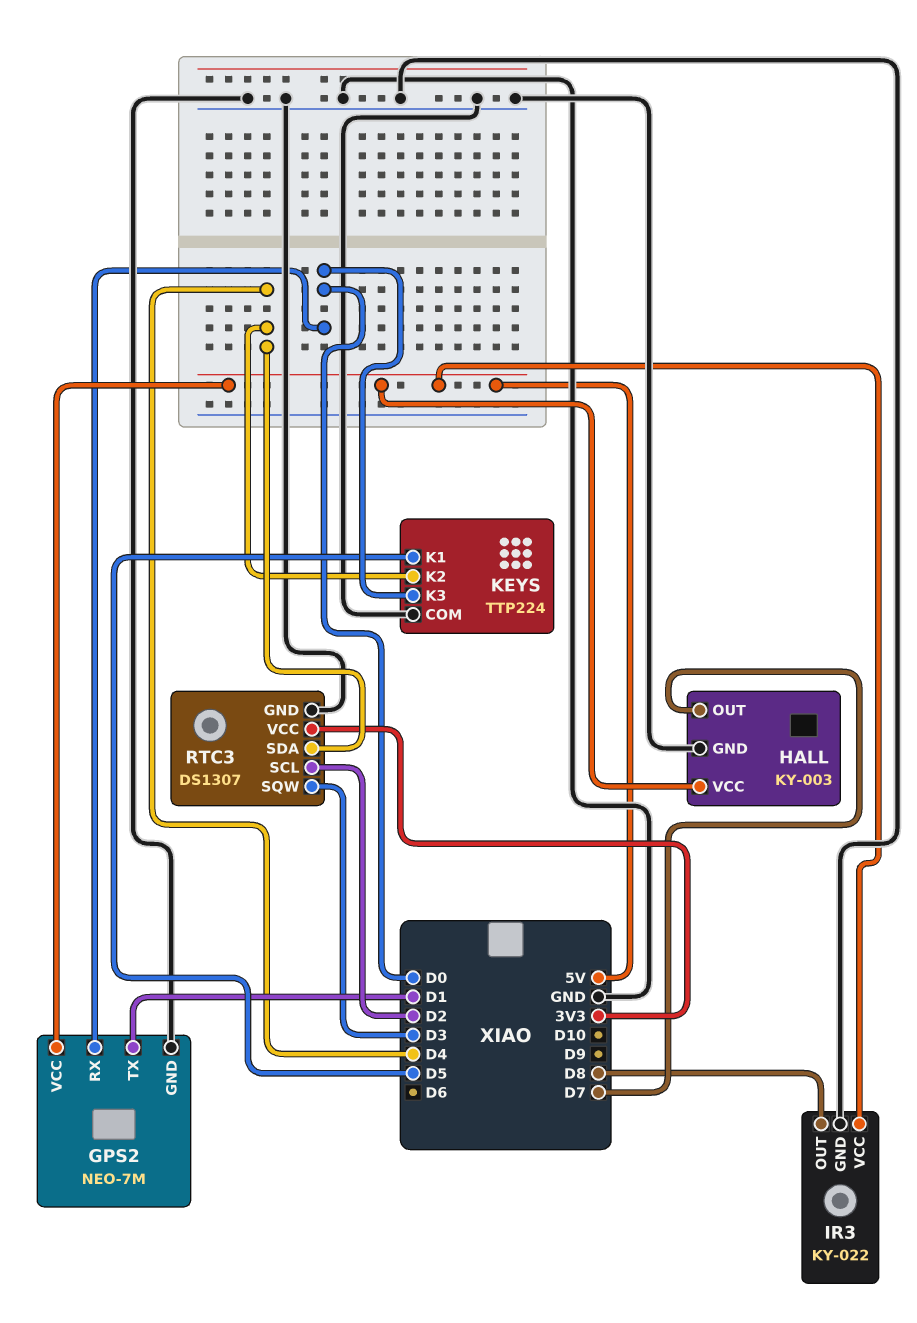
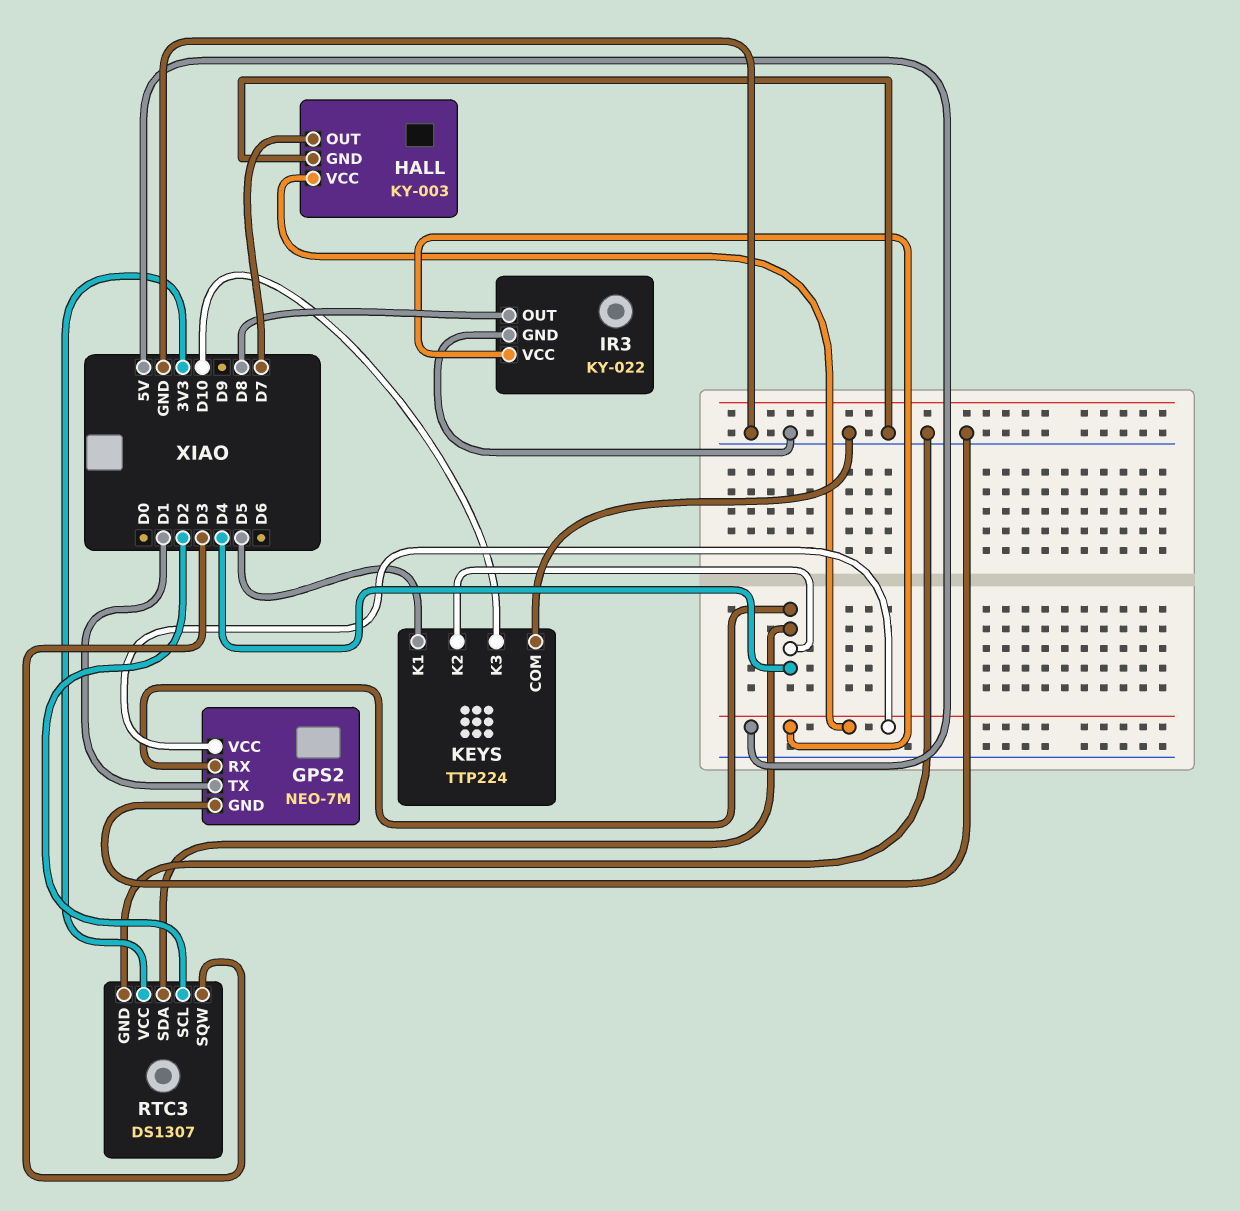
GPS2 pin RX: D0 -> D4
KEYS pin K3: D0 -> D10

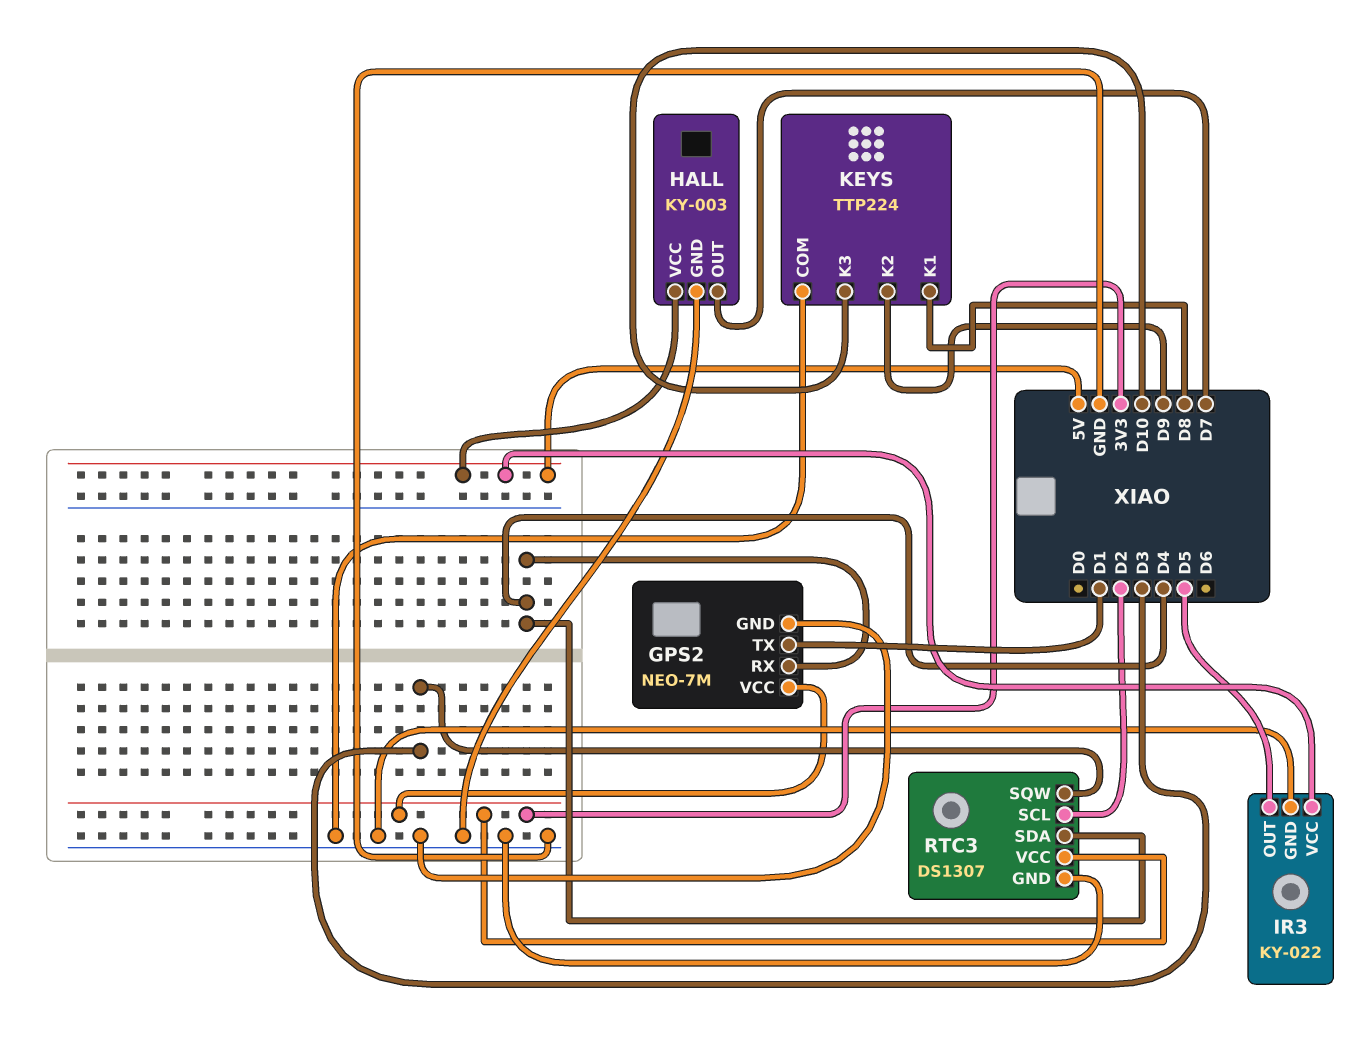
GPS2 pin VCC: 5V -> 3V3
IR3 pin OUT: D8 -> D5
KEYS pin K1: D5 -> D8
KEYS pin K2: D4 -> D9

